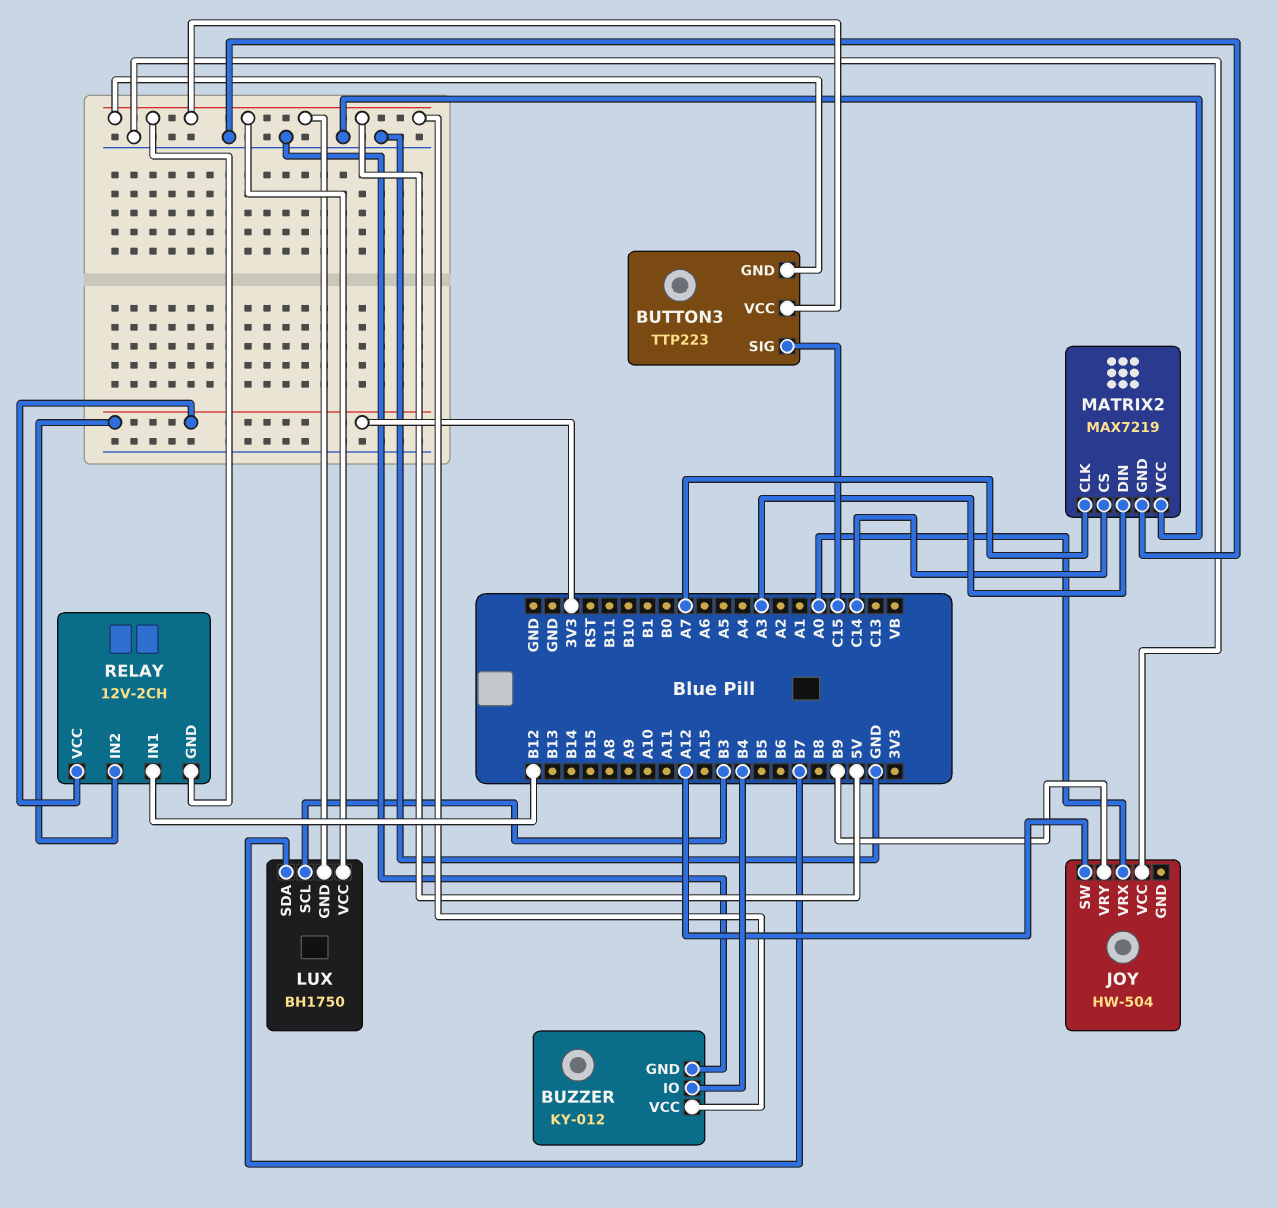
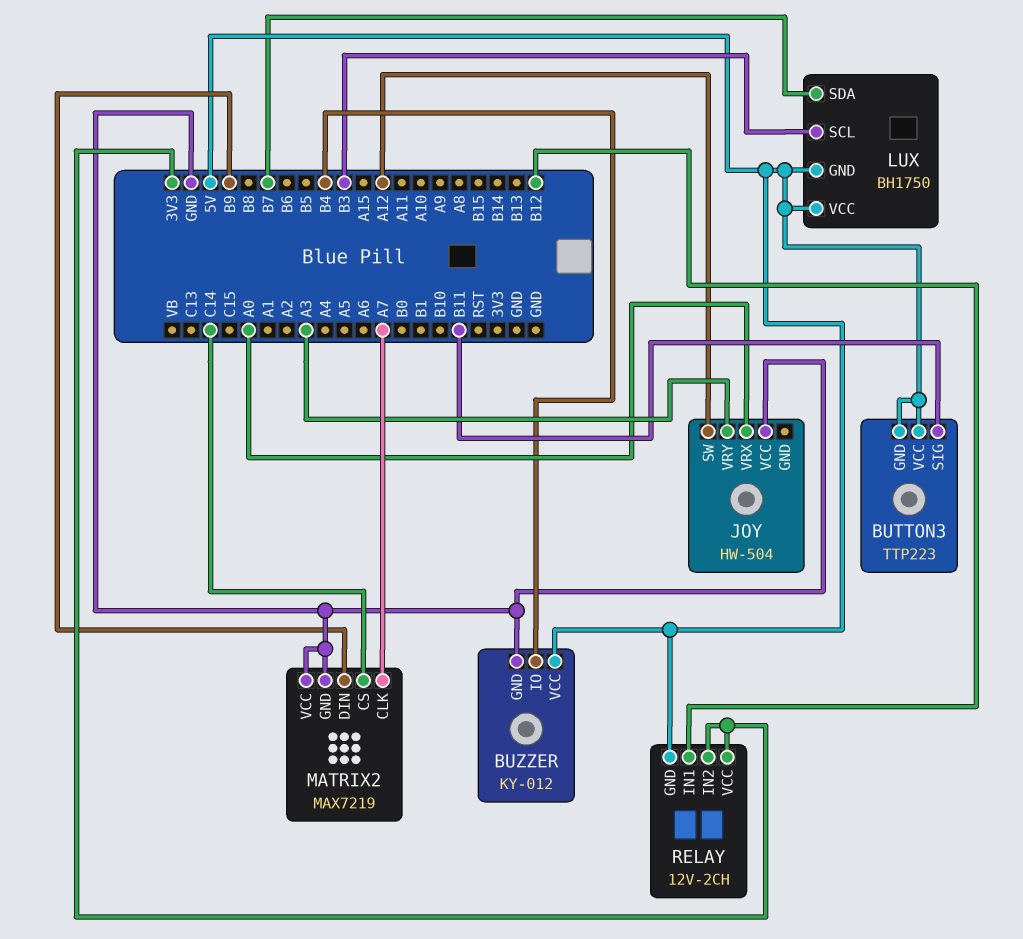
BUTTON3 pin SIG: C15 -> B11
JOY pin VRY: B9 -> A3
MATRIX2 pin DIN: A3 -> B9

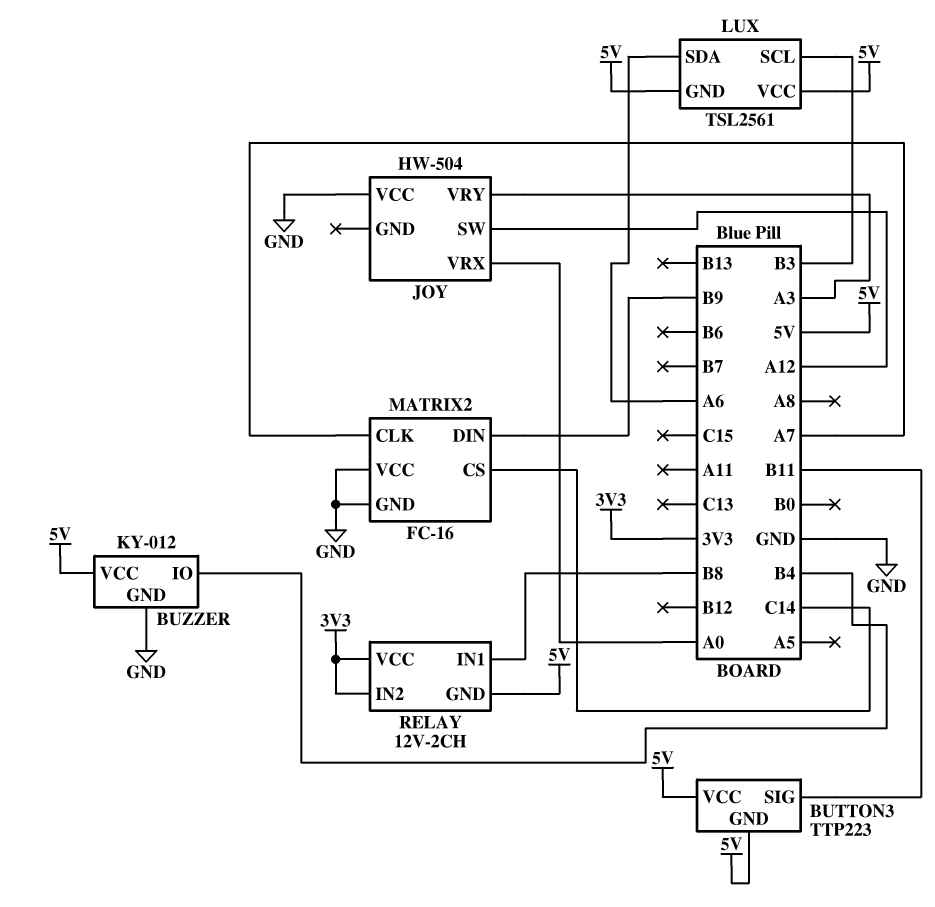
LUX: BH1750 -> TSL2561
LUX pin SDA: B7 -> A6
MATRIX2: MAX7219 -> FC-16
RELAY pin IN1: B12 -> B8

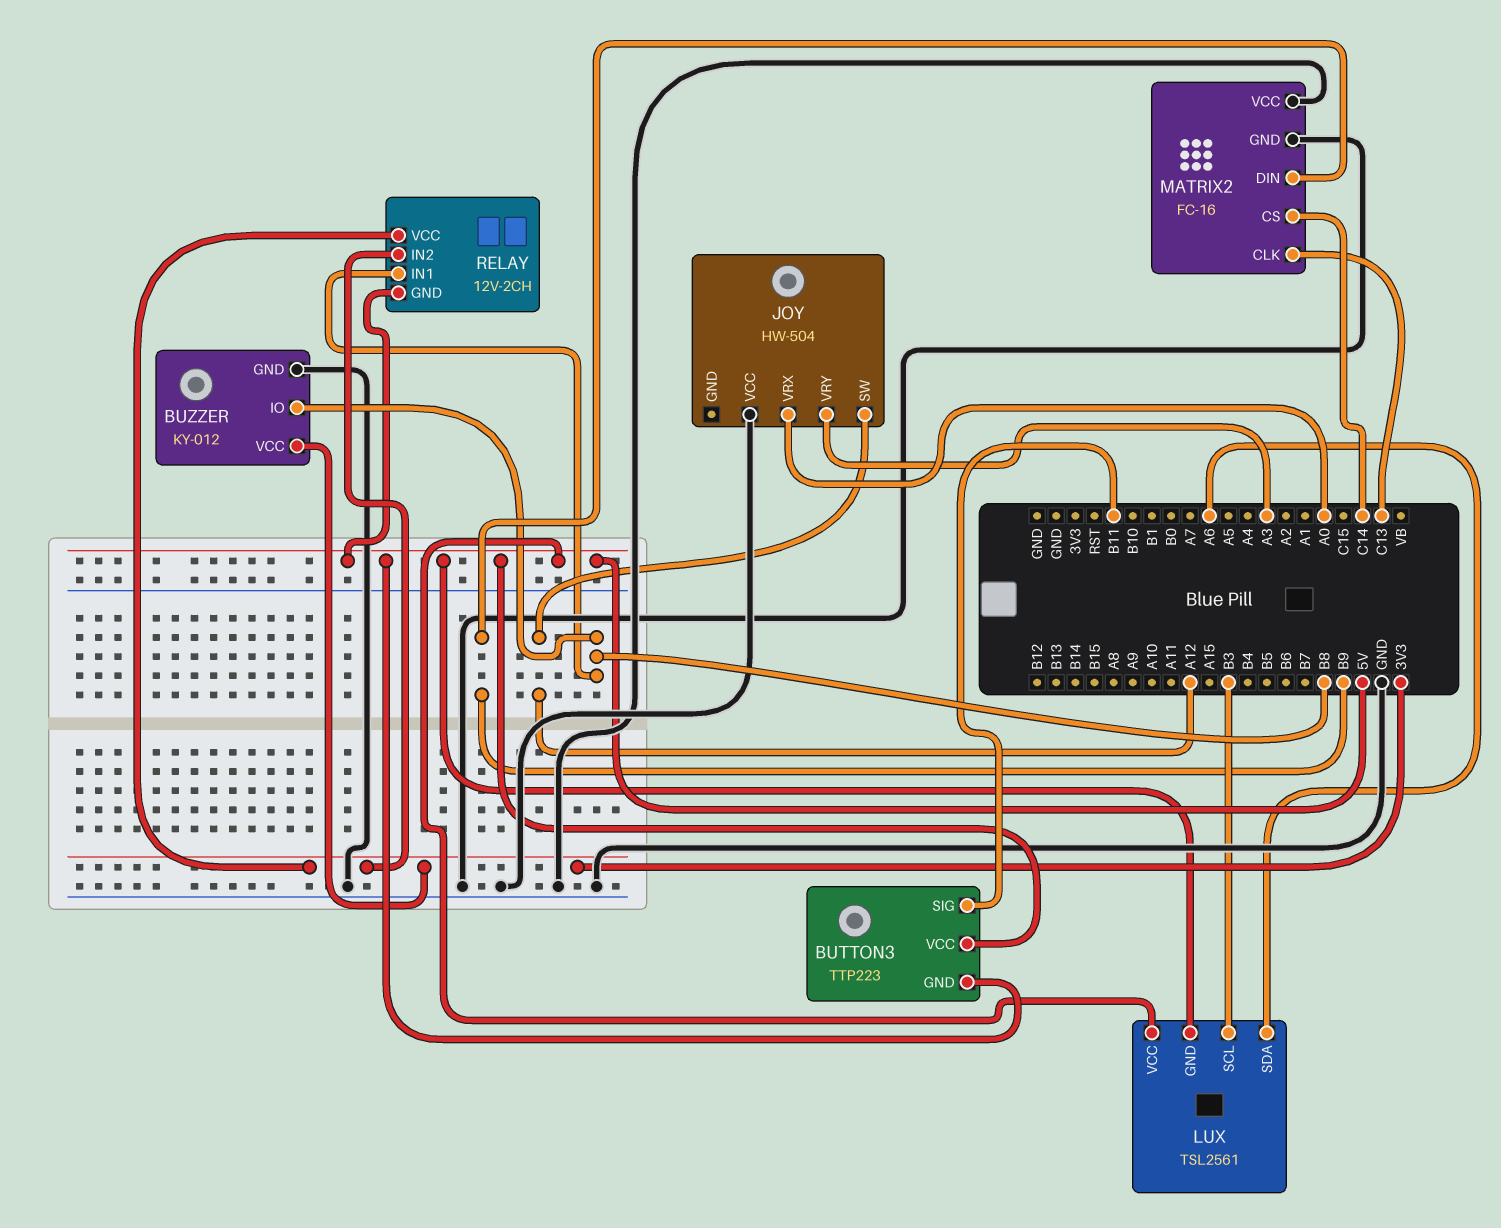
BUZZER pin IO: B4 -> B8
BUZZER pin VCC: 5V -> 3V3
MATRIX2 pin CLK: A7 -> C13

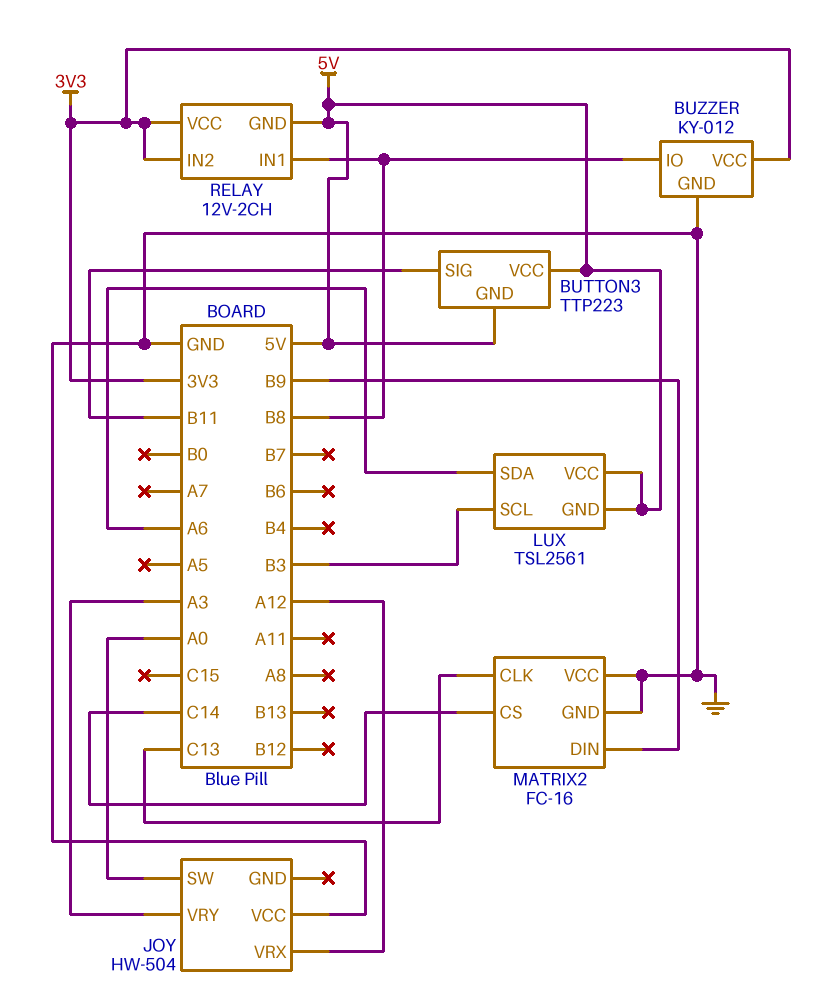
JOY pin SW: A12 -> A0
JOY pin VRX: A0 -> A12

